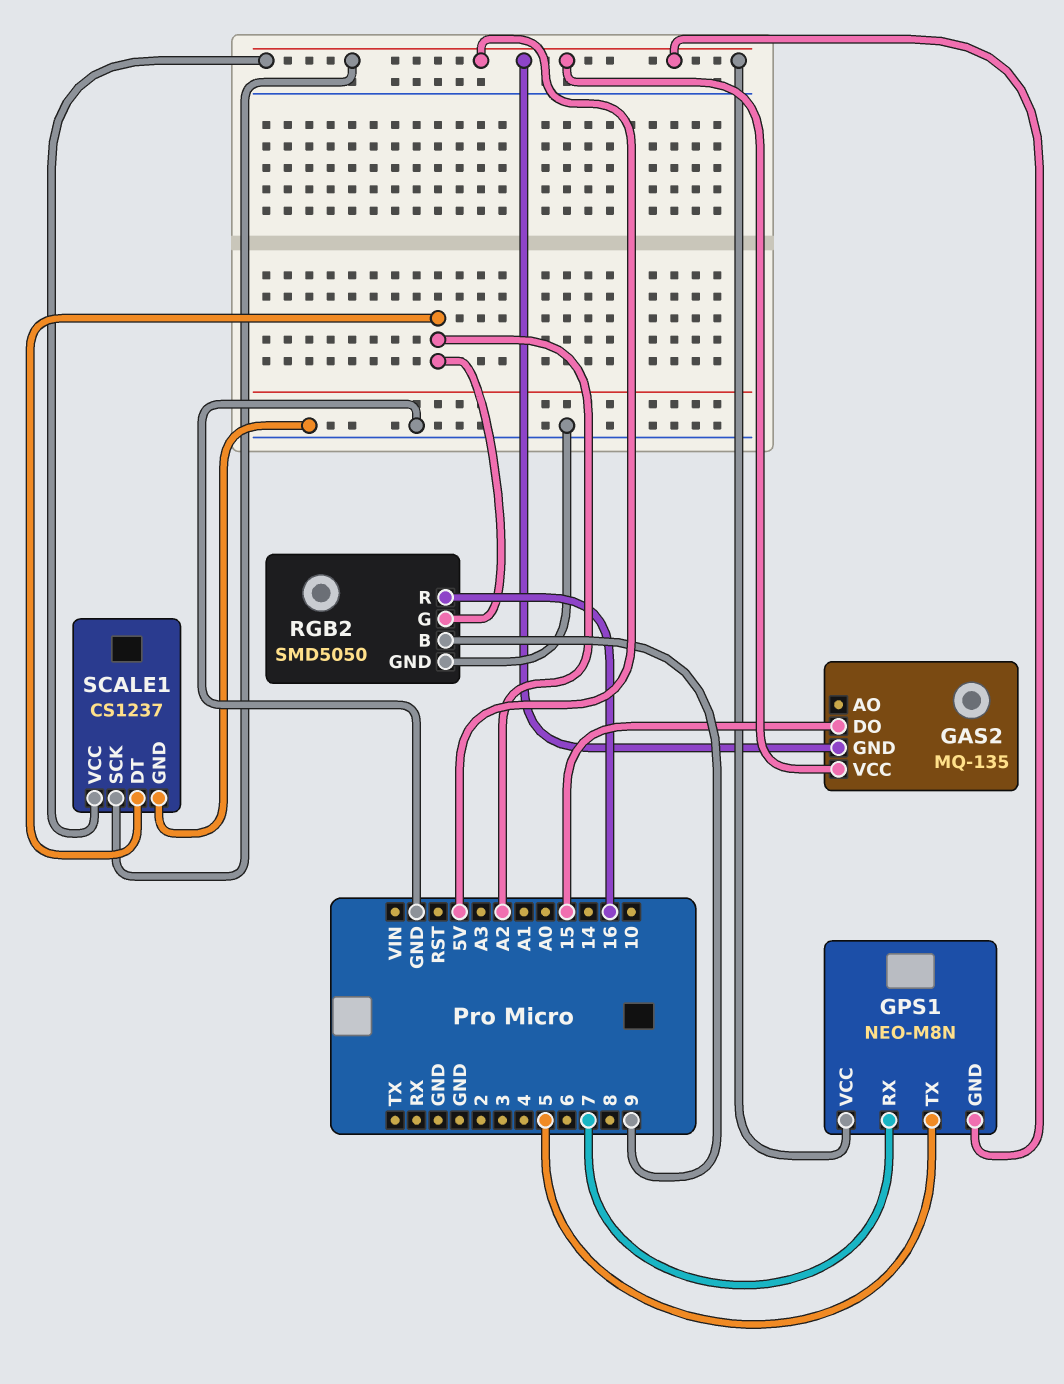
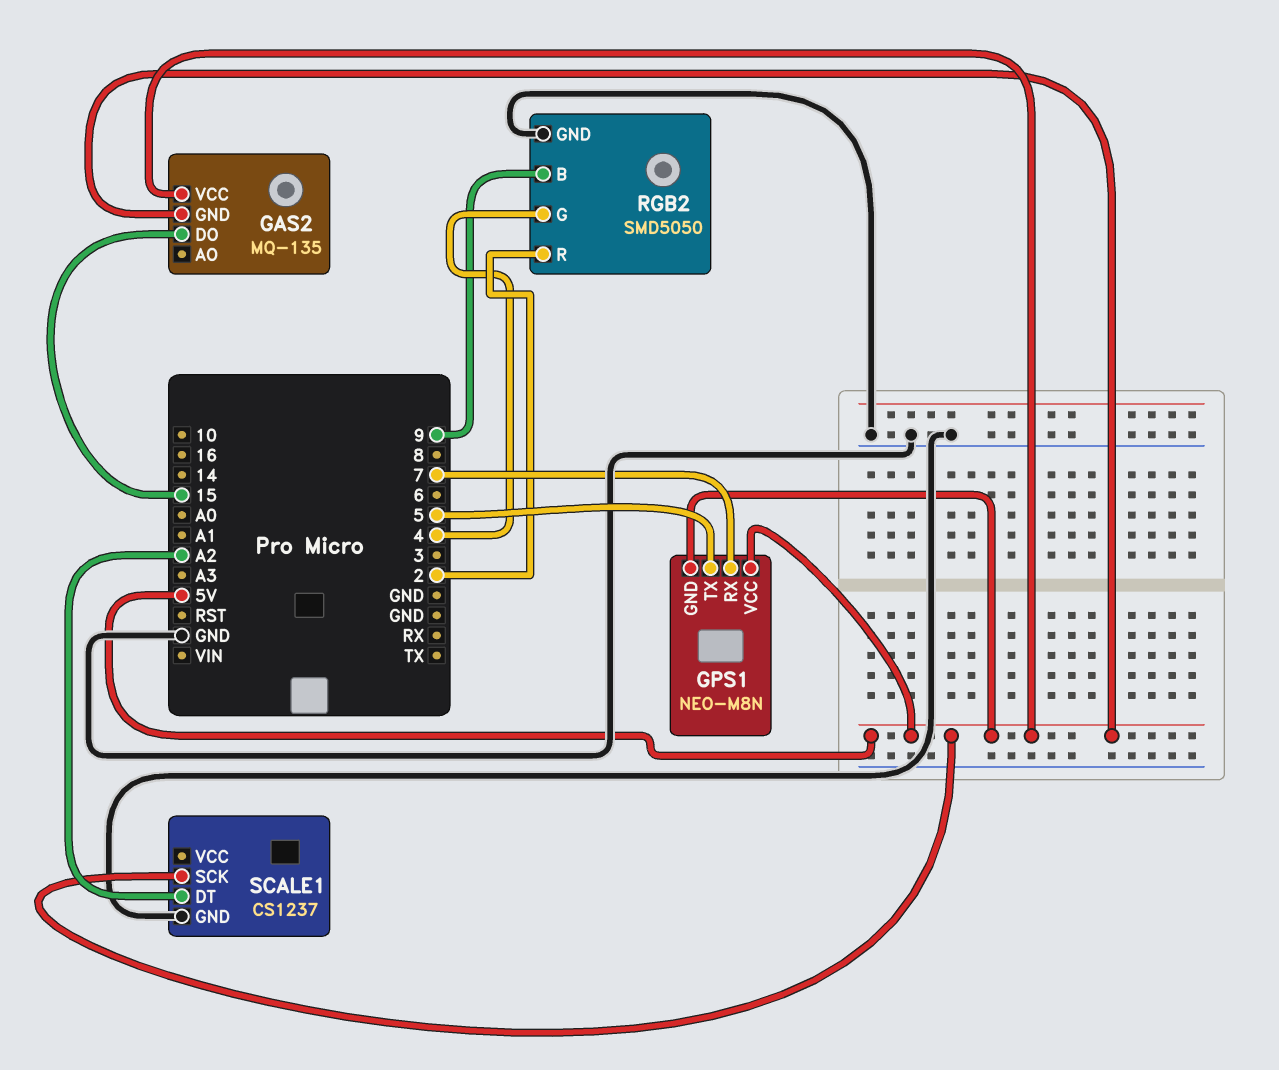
RGB2 pin G: A2 -> 4
RGB2 pin R: 16 -> 2
SCALE1 pin VCC: 5V -> none

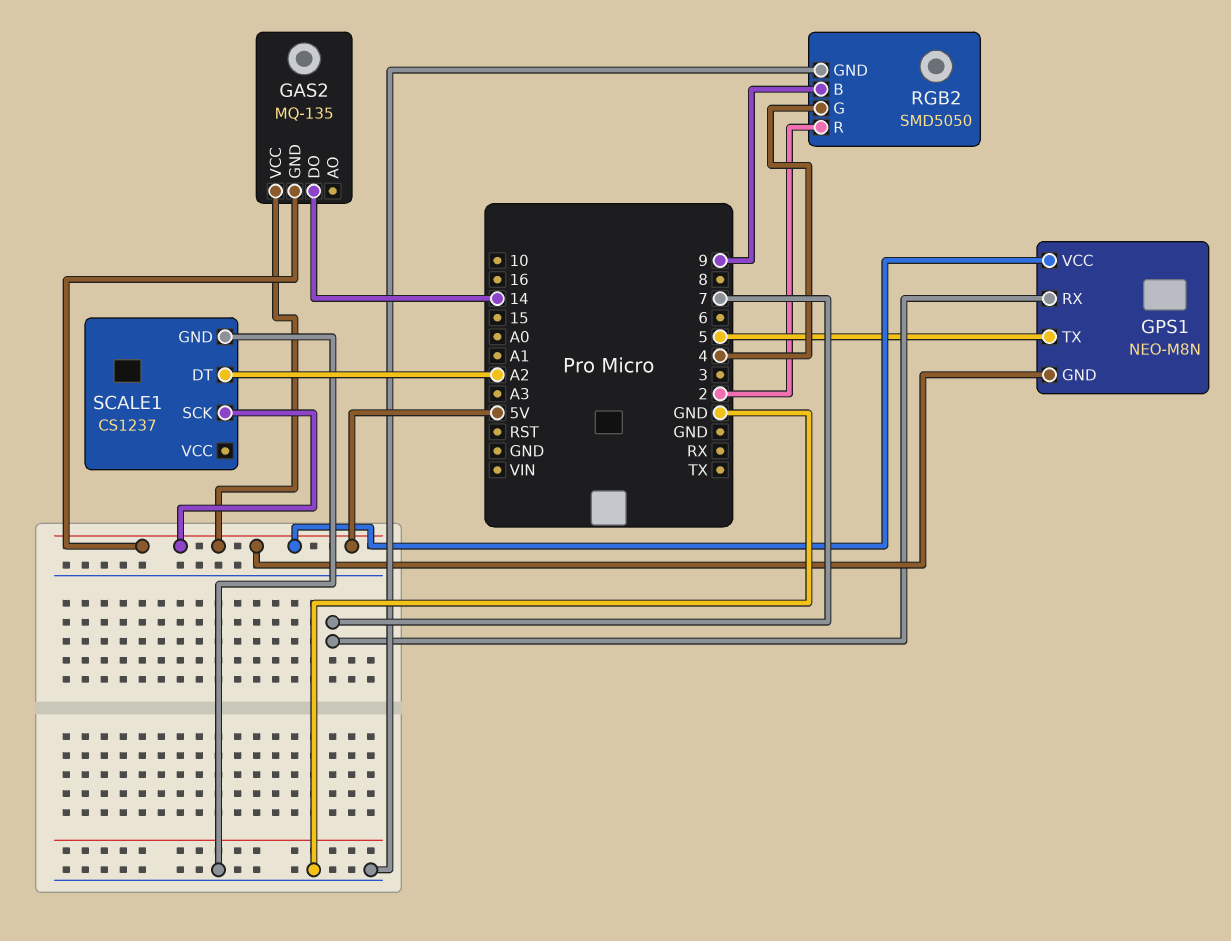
GAS2 pin DO: 15 -> 14

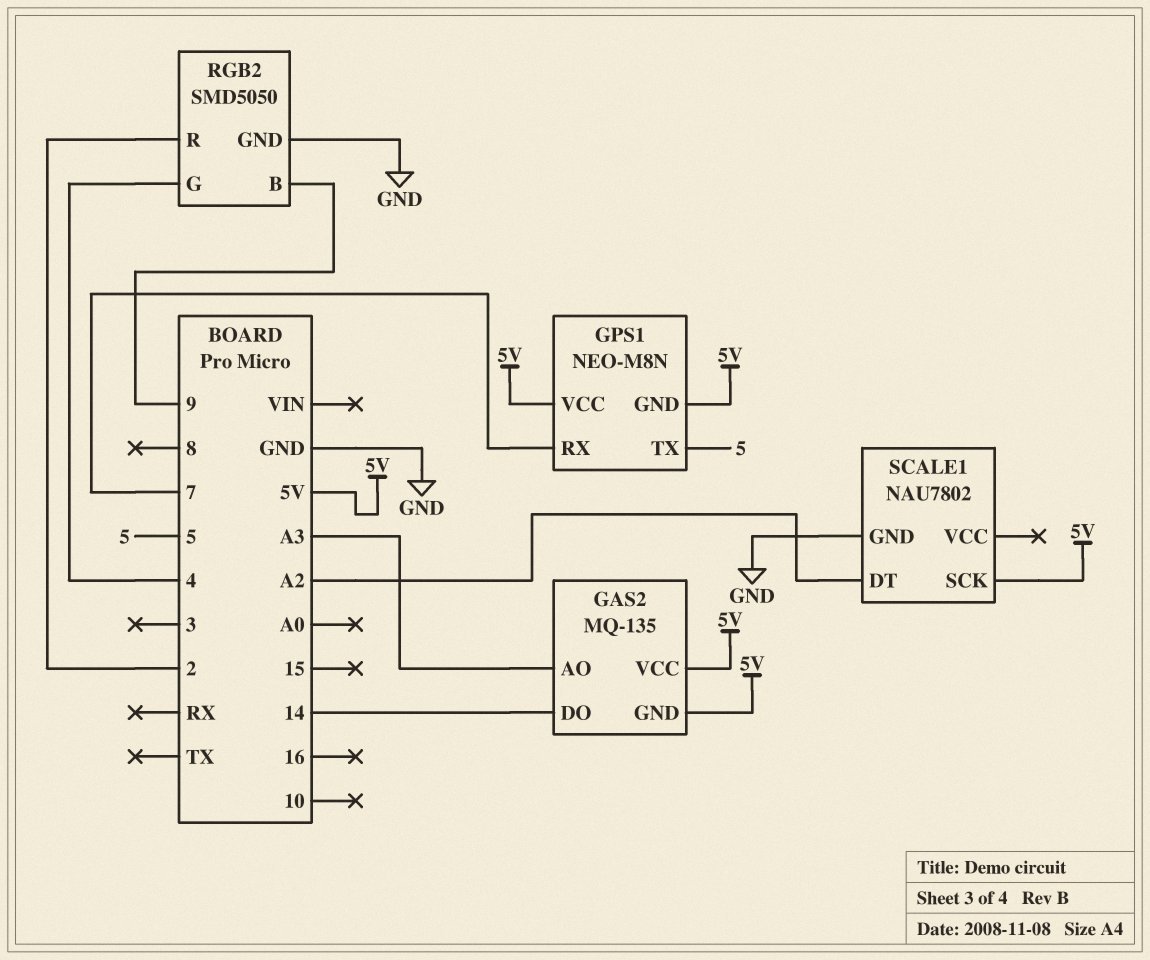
GAS2 pin AO: none -> A3
SCALE1: CS1237 -> NAU7802

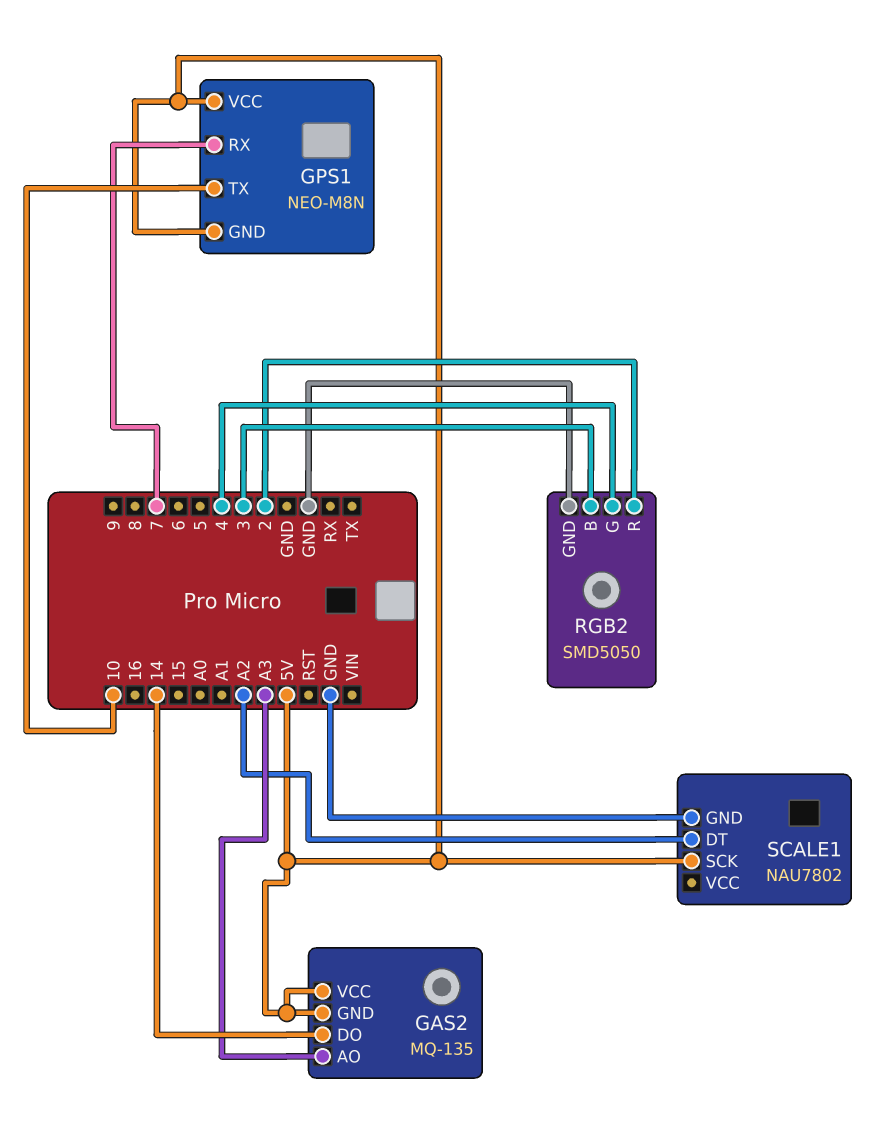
GPS1 pin TX: 5 -> 10
RGB2 pin B: 9 -> 3

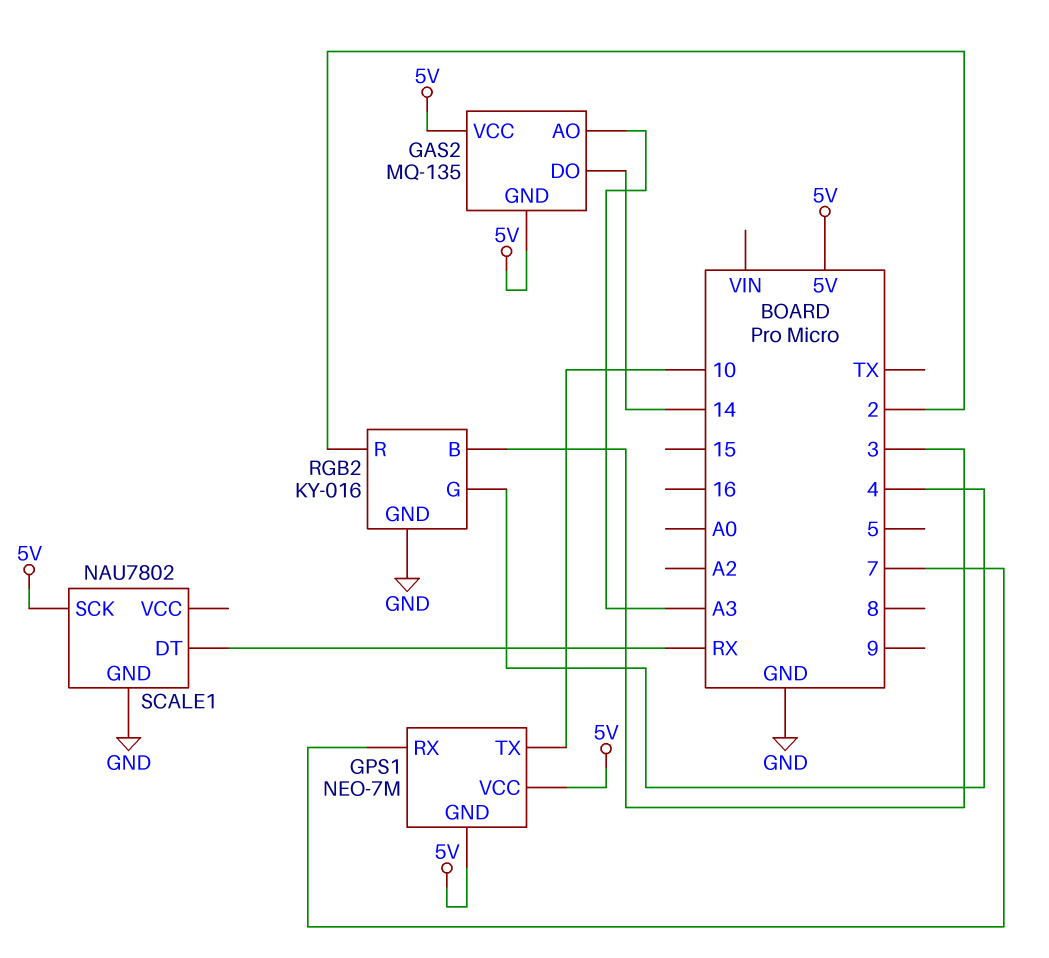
GPS1: NEO-M8N -> NEO-7M
RGB2: SMD5050 -> KY-016
SCALE1 pin DT: A2 -> RX

